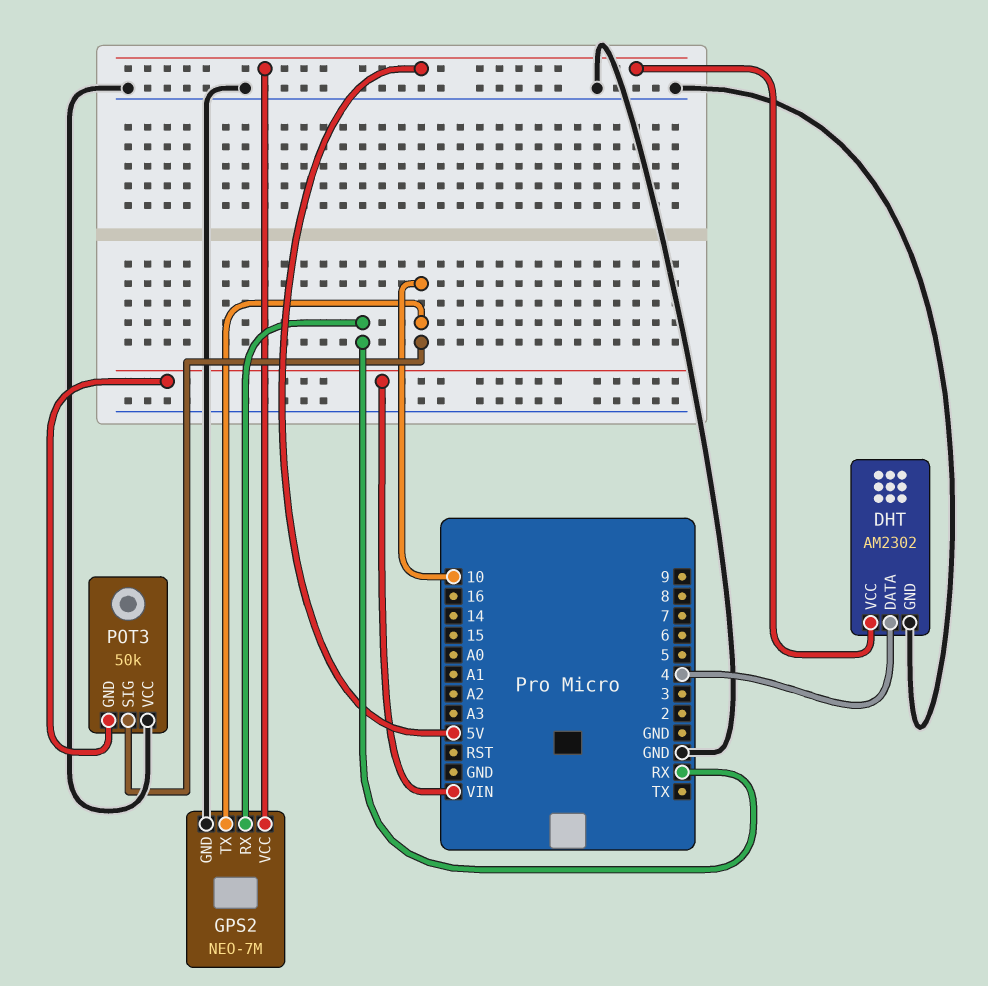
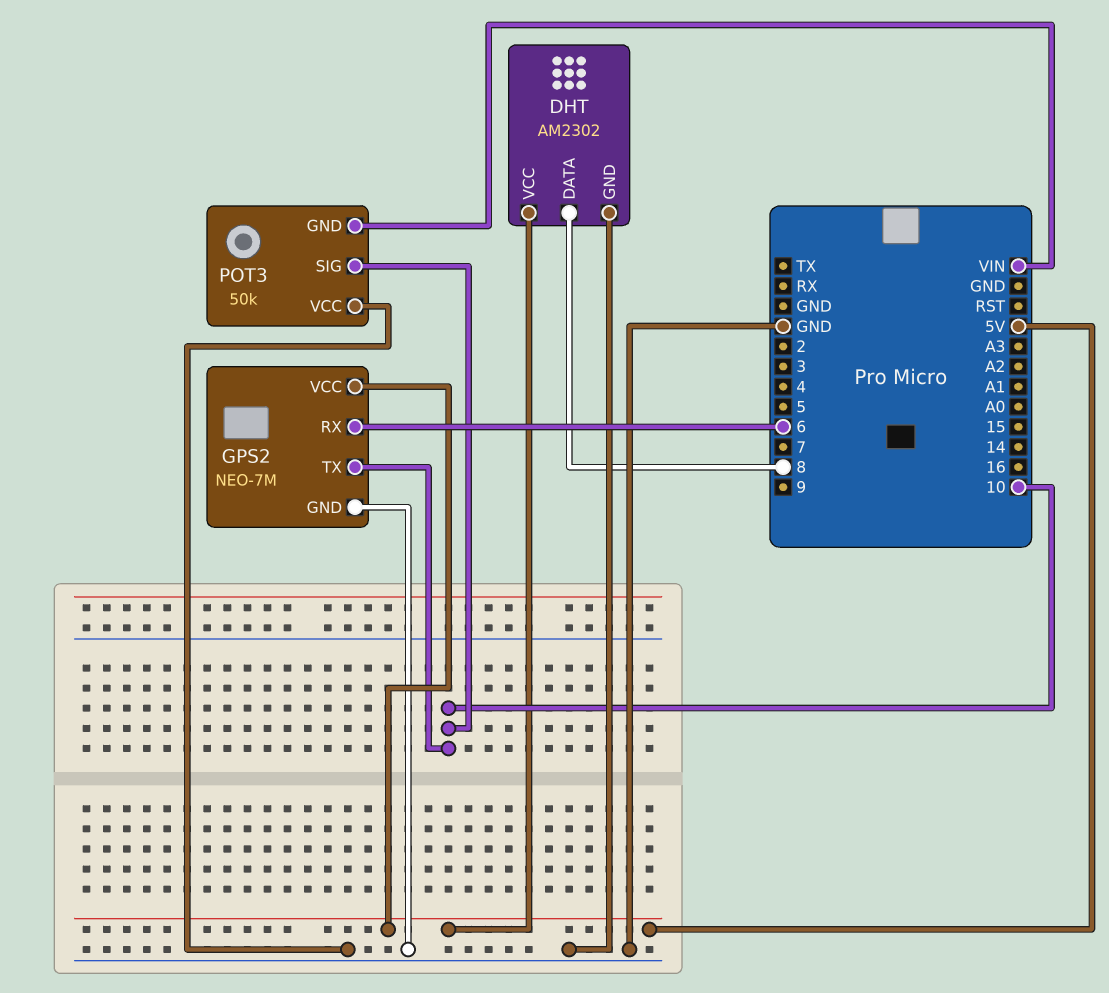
DHT pin DATA: 4 -> 8
GPS2 pin RX: RX -> 6

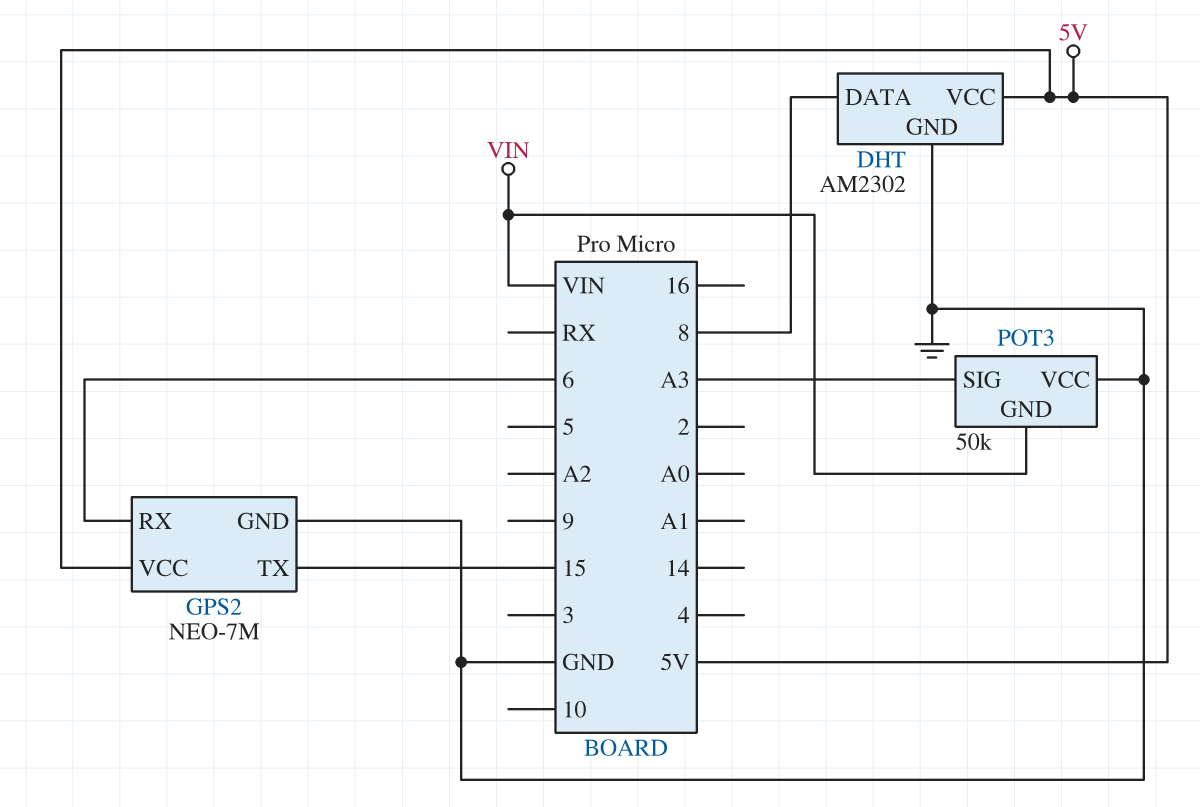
GPS2 pin TX: 10 -> 15
POT3 pin SIG: 10 -> A3

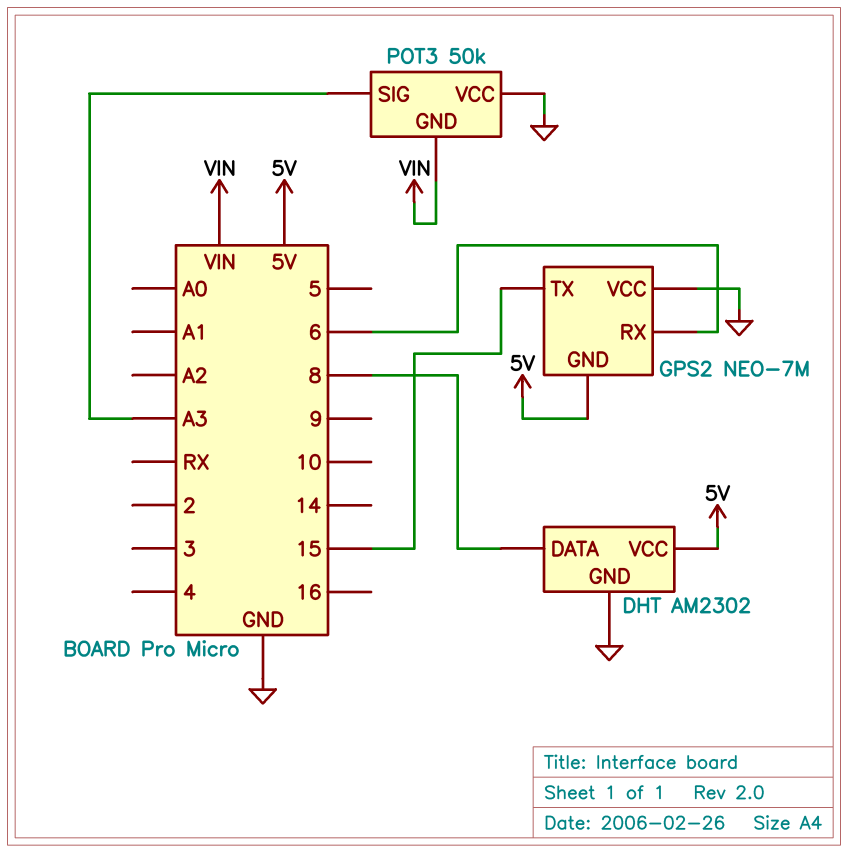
GPS2 pin GND: GND -> 5V
GPS2 pin VCC: 5V -> GND

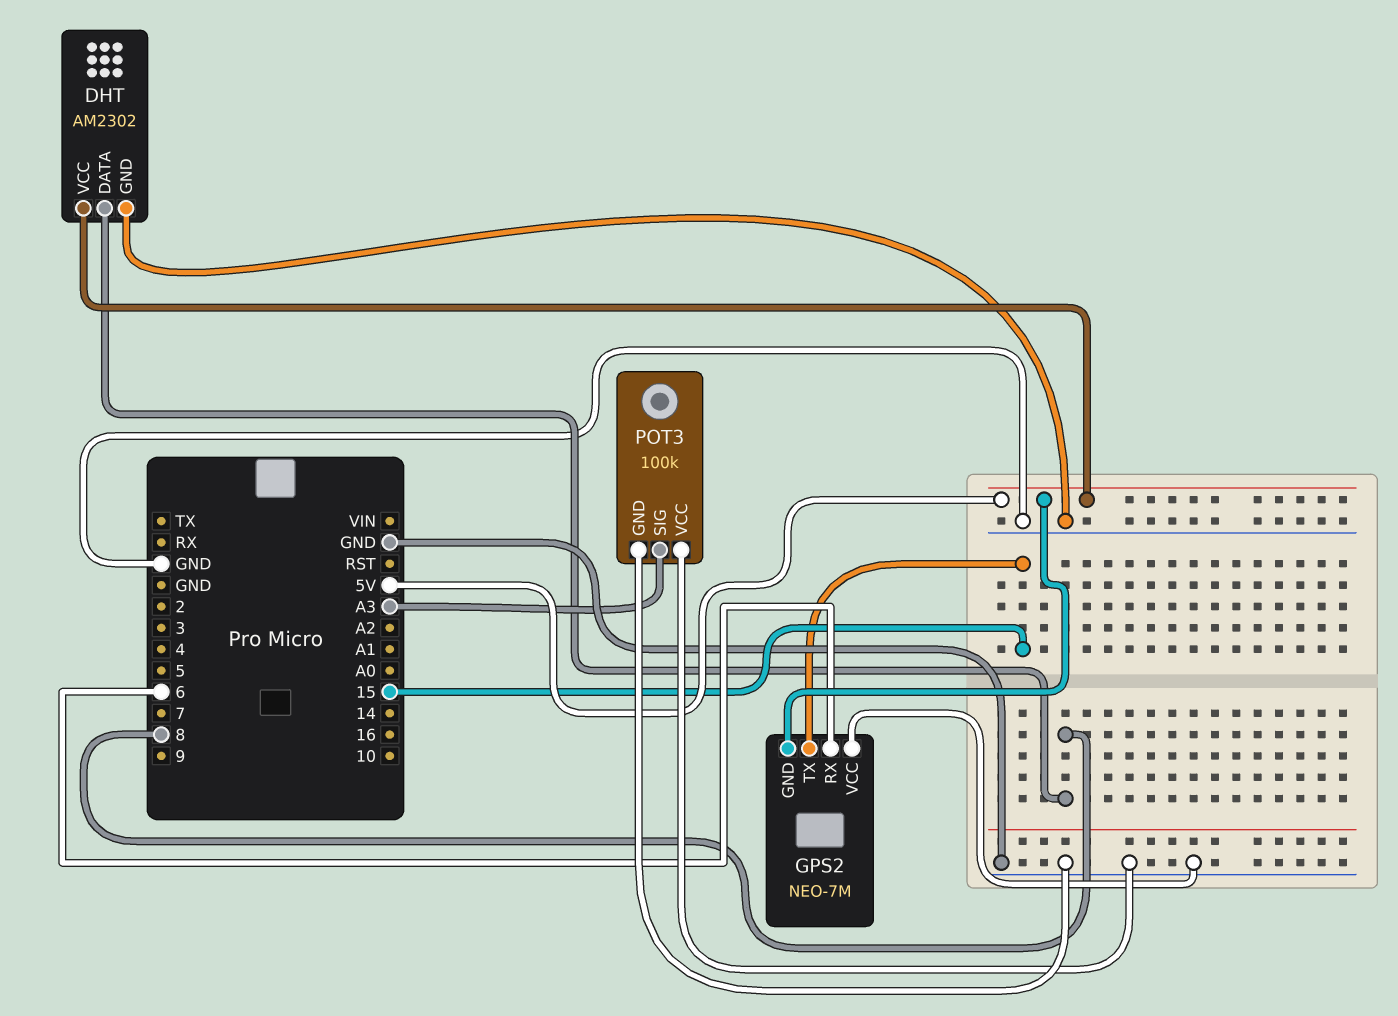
POT3: 50k -> 100k
POT3 pin GND: VIN -> GND

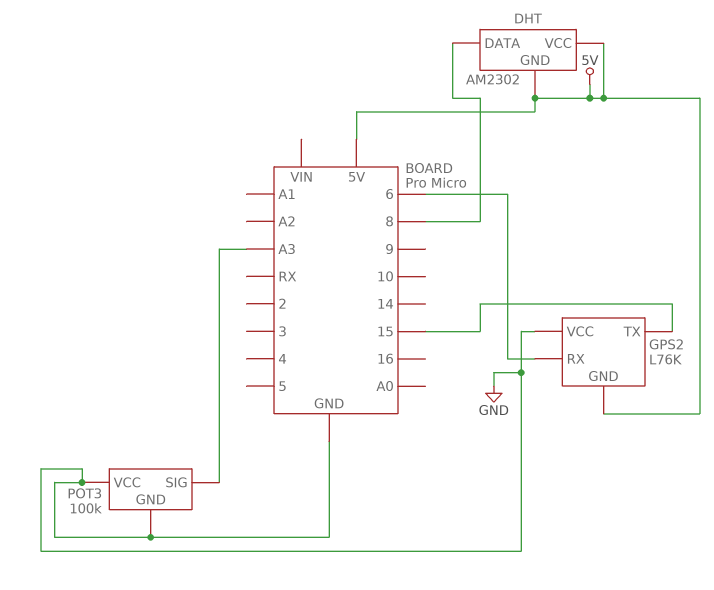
DHT pin GND: GND -> 5V
GPS2: NEO-7M -> L76K

